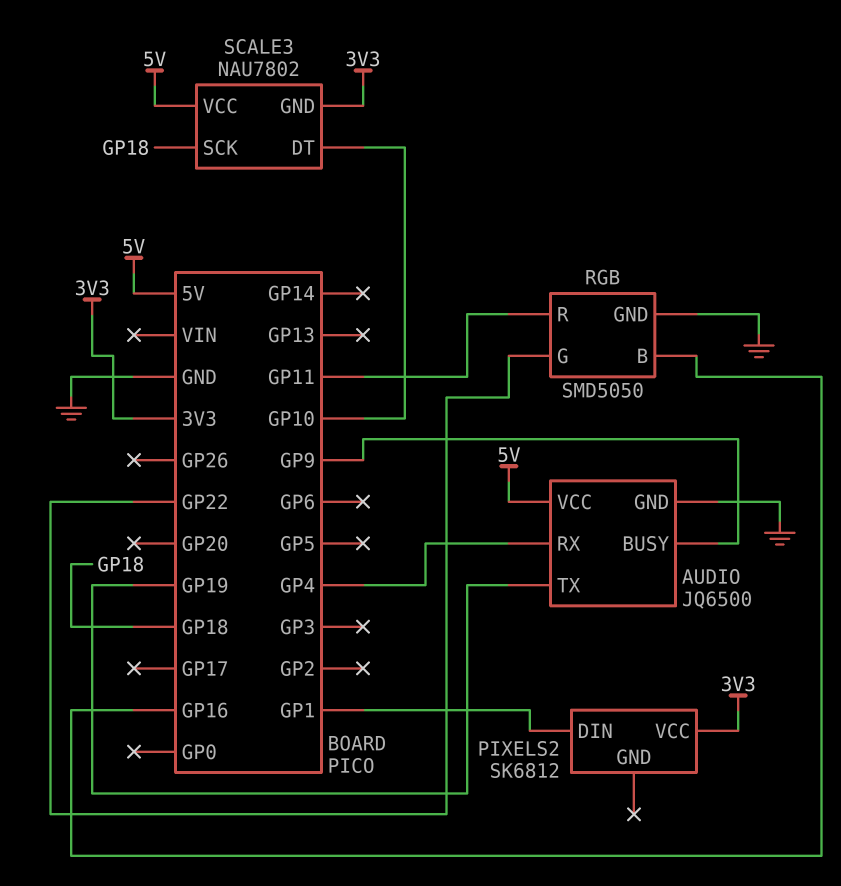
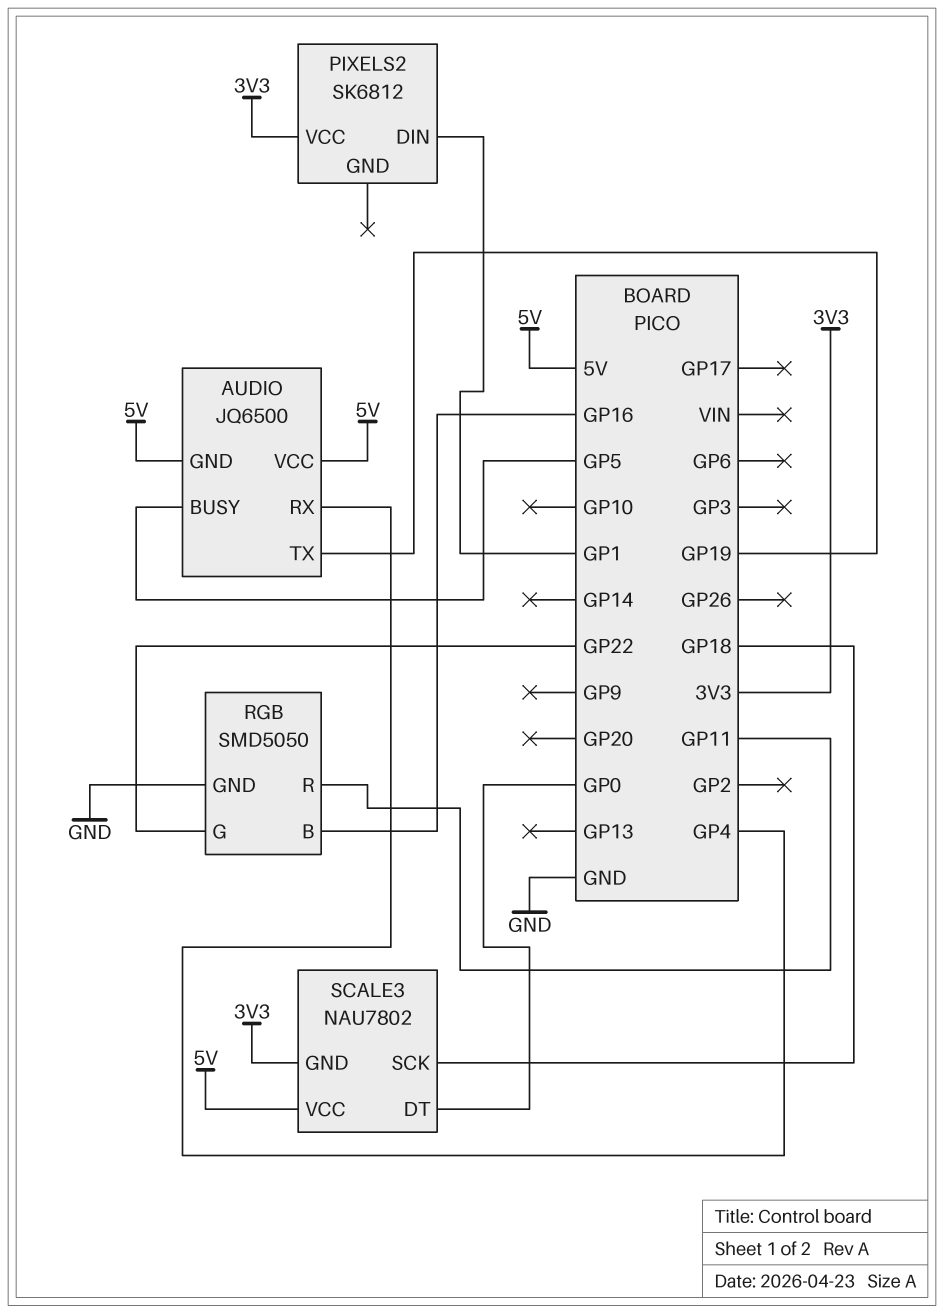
AUDIO pin BUSY: GP9 -> GP5
AUDIO pin GND: GND -> 5V
SCALE3 pin DT: GP10 -> GP0

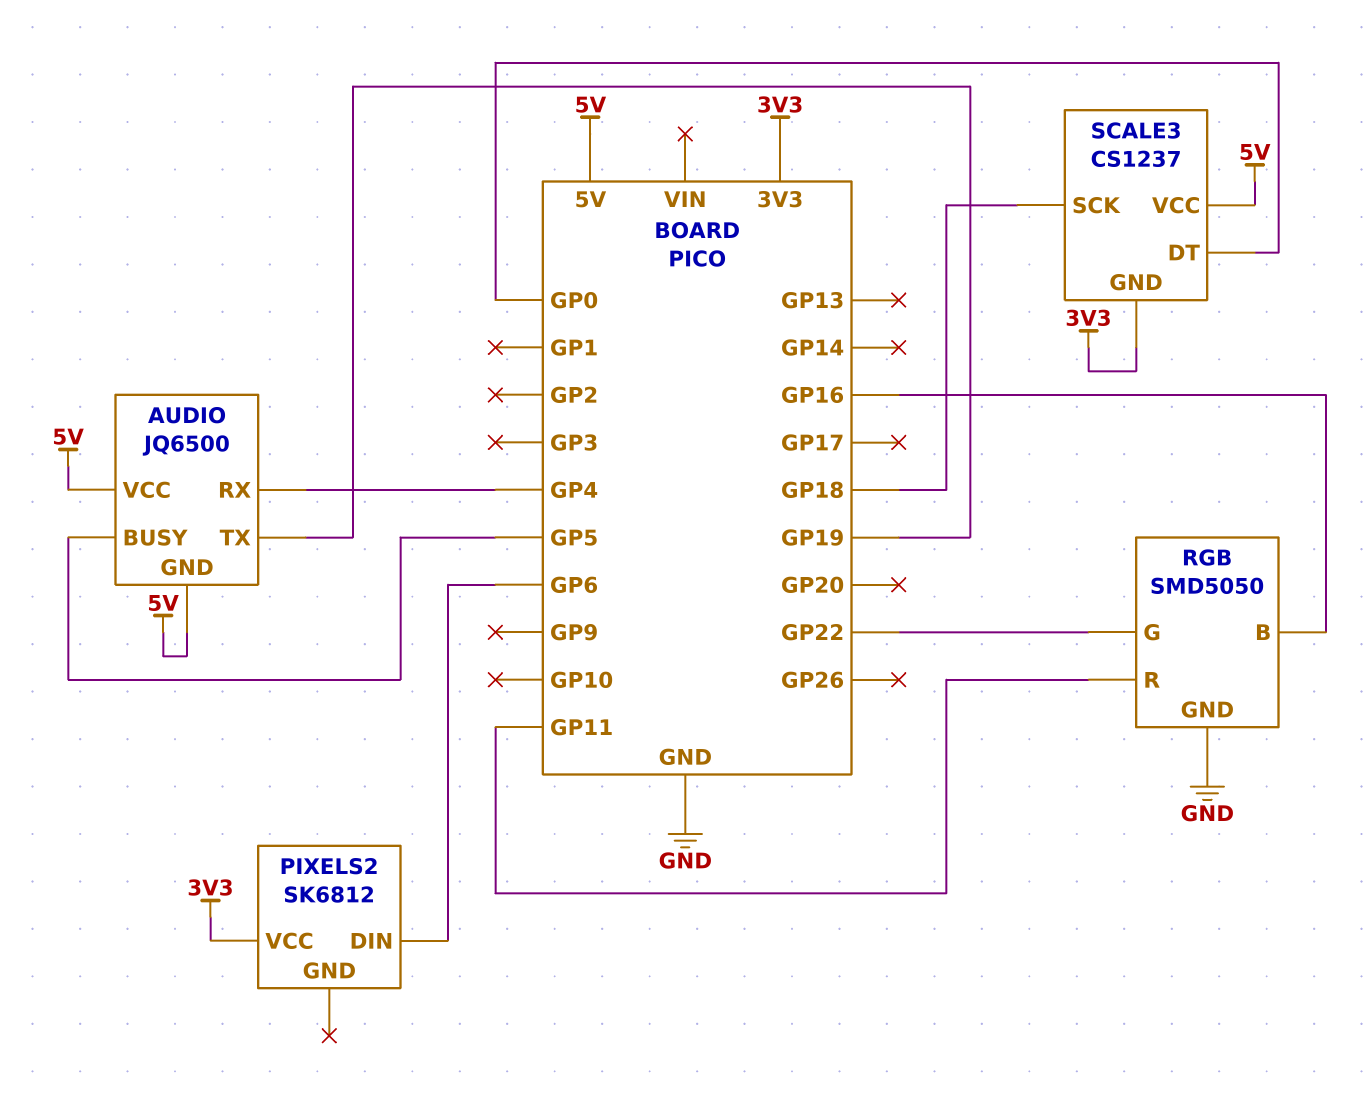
PIXELS2 pin DIN: GP1 -> GP6
SCALE3: NAU7802 -> CS1237

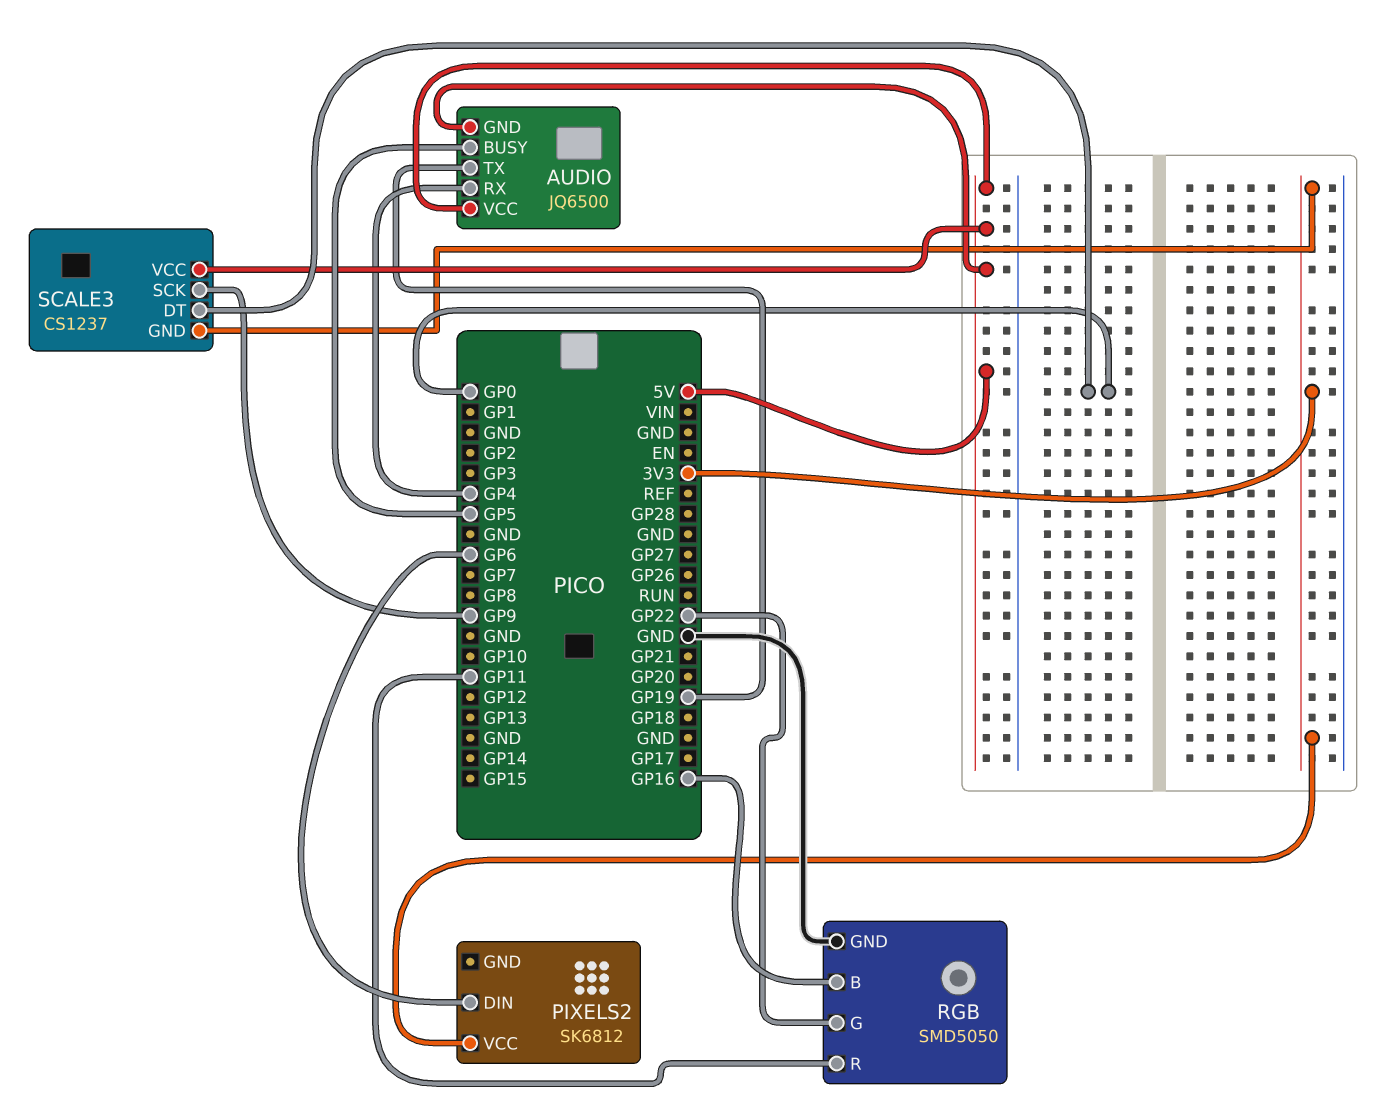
SCALE3 pin SCK: GP18 -> GP9

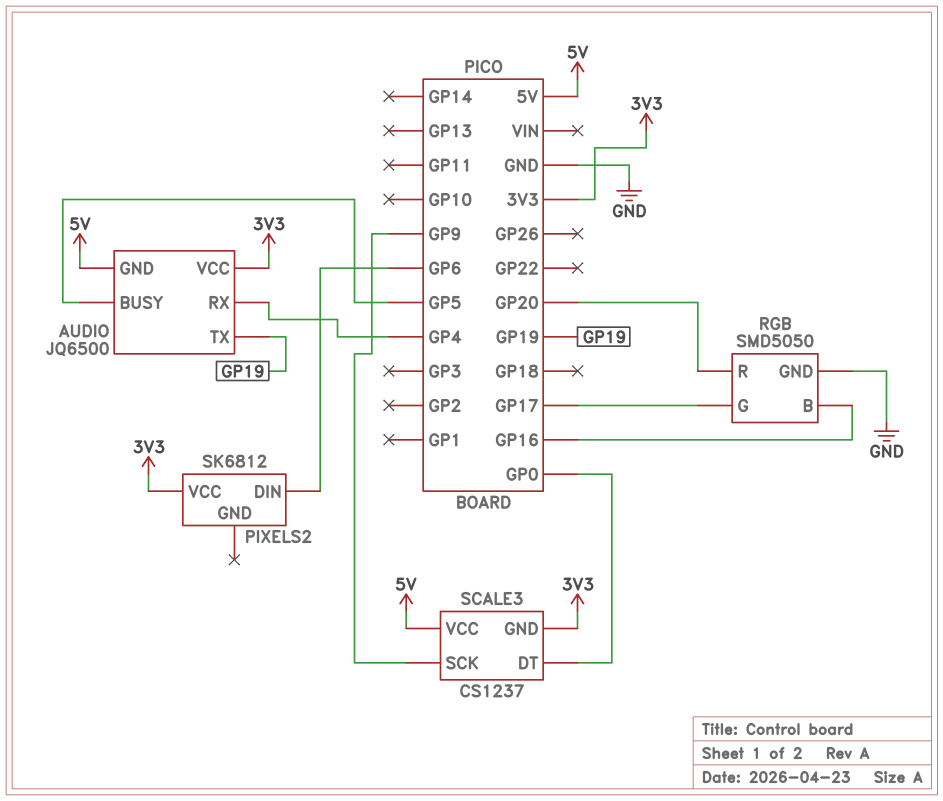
AUDIO pin VCC: 5V -> 3V3
RGB pin G: GP22 -> GP17
RGB pin R: GP11 -> GP20

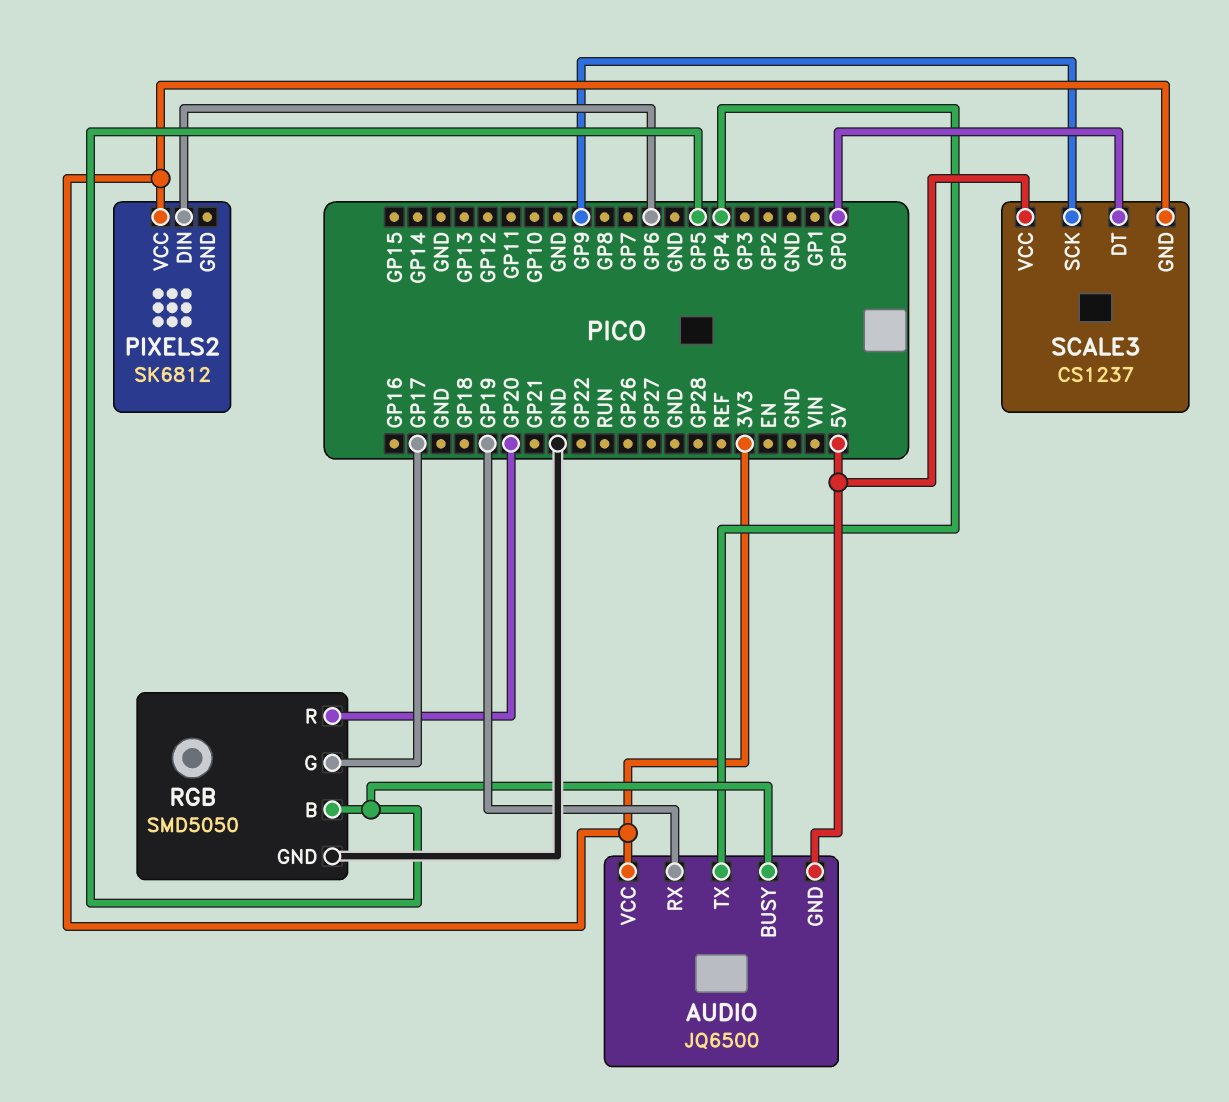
AUDIO pin RX: GP4 -> GP19
AUDIO pin TX: GP19 -> GP4
RGB pin B: GP16 -> GP5

